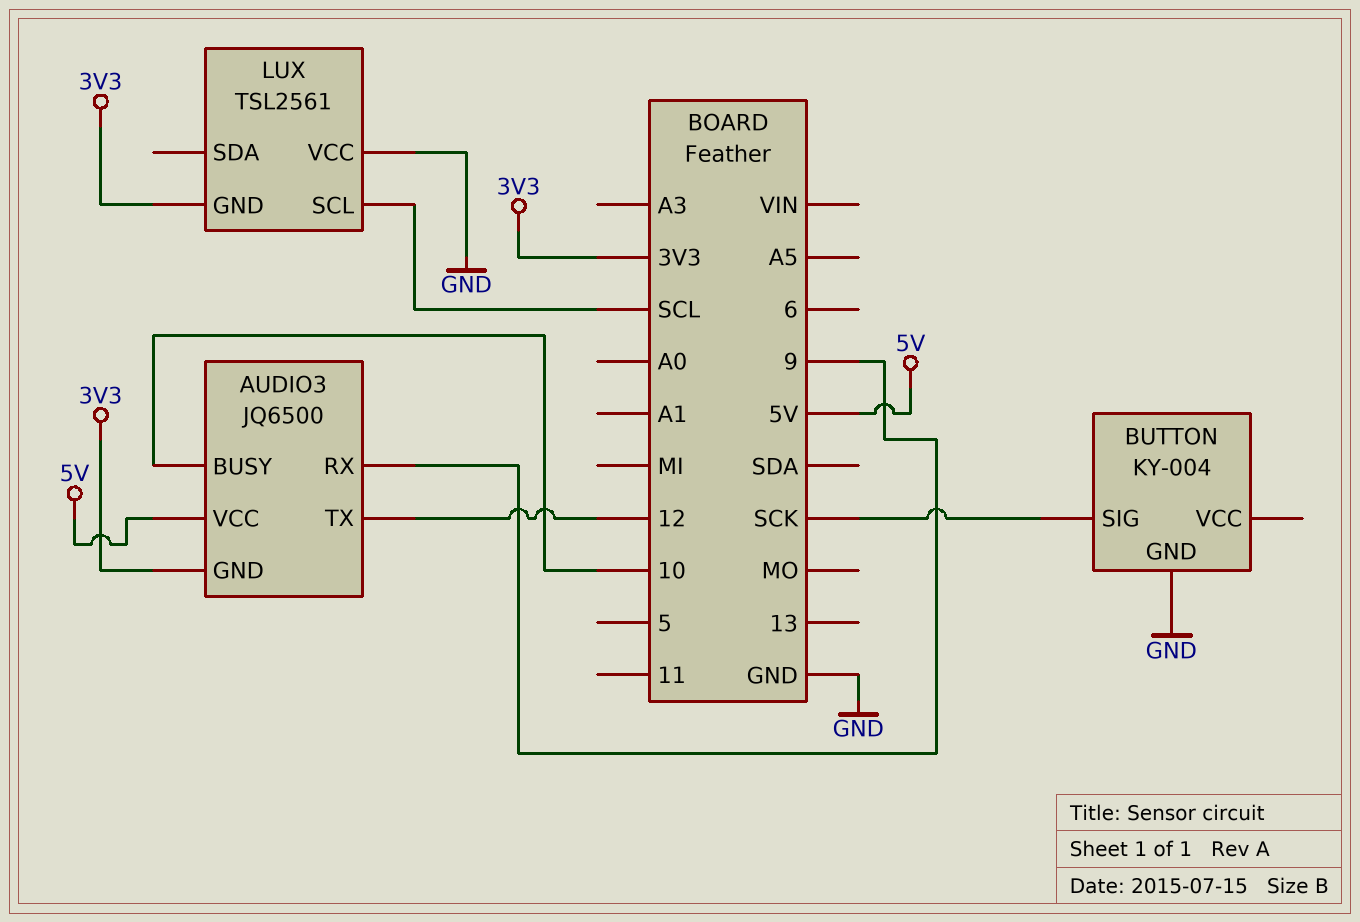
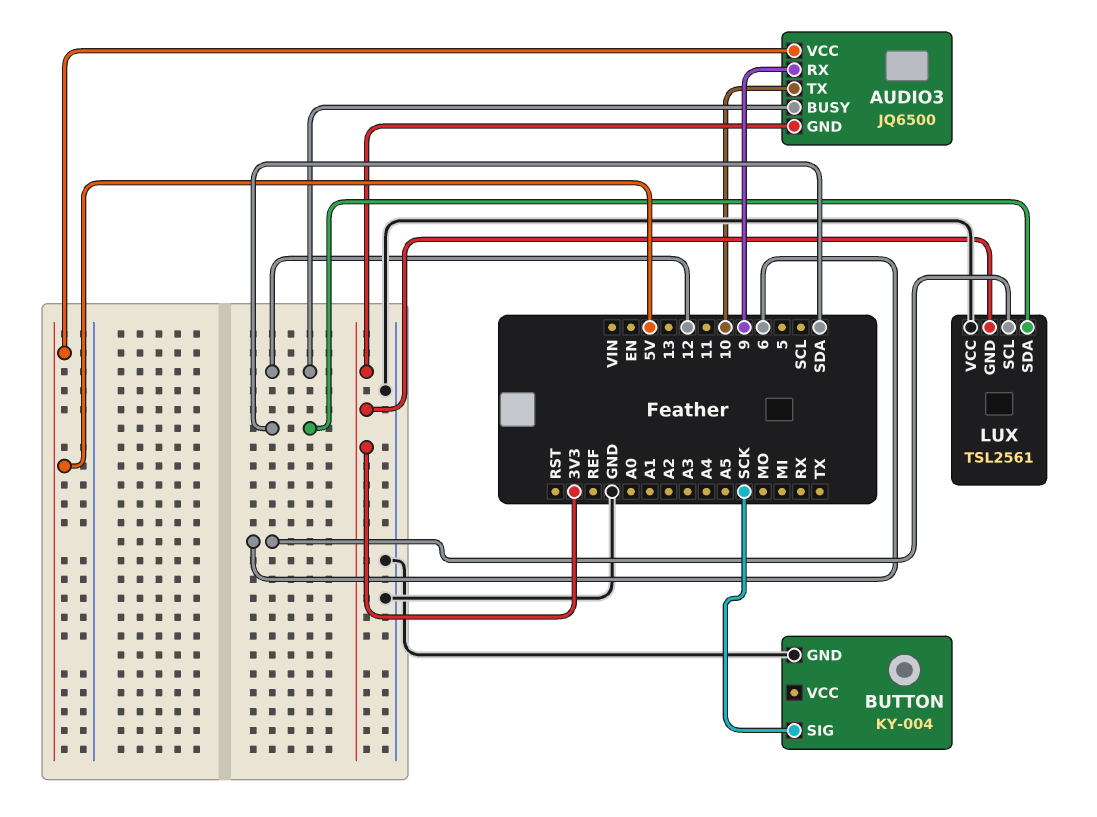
AUDIO3 pin BUSY: 10 -> 12
AUDIO3 pin TX: 12 -> 10
LUX pin SCL: SCL -> 6
LUX pin SDA: none -> SDA

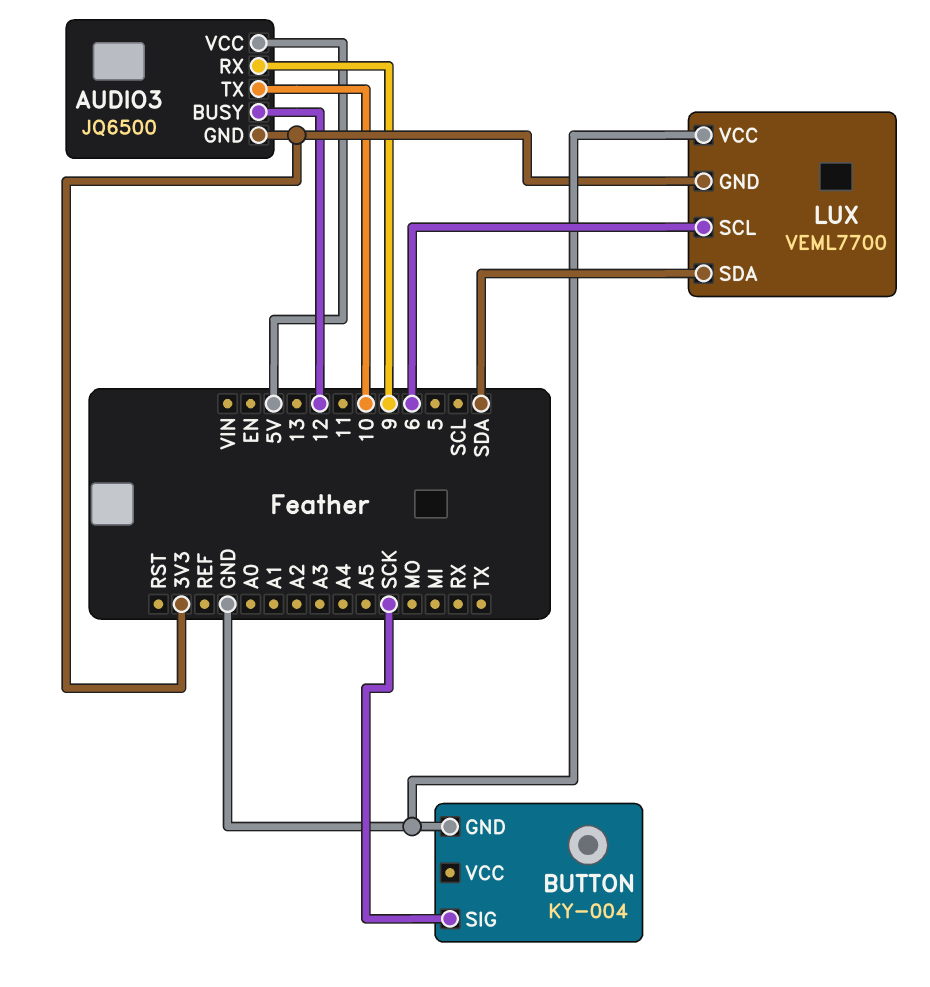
LUX: TSL2561 -> VEML7700

